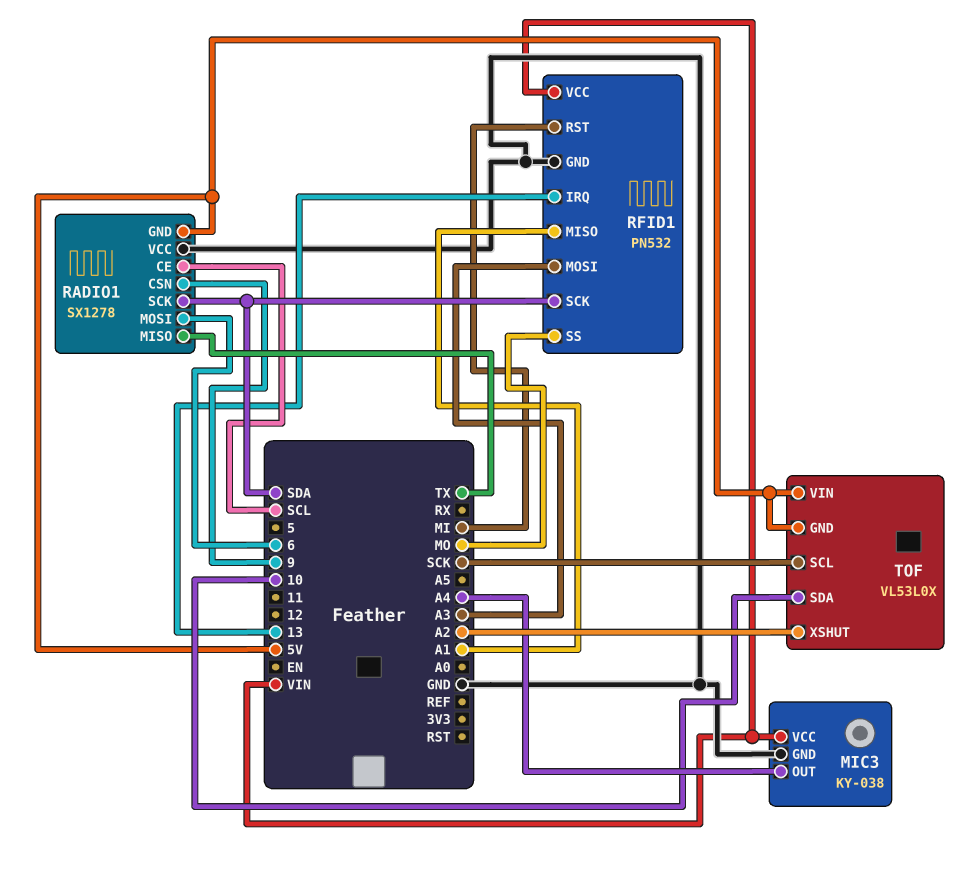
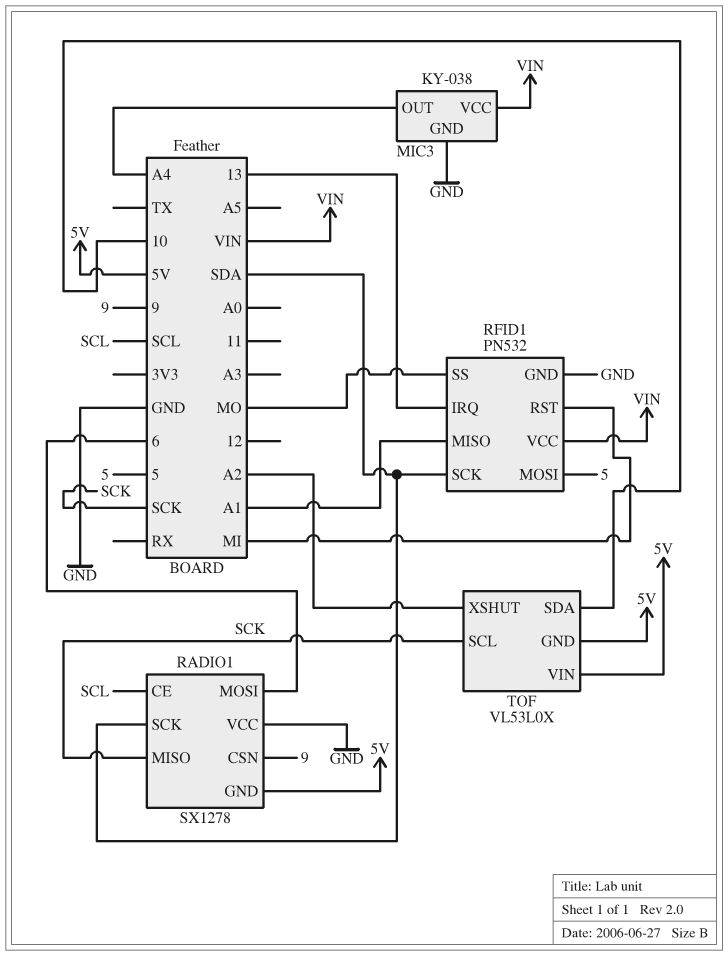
RADIO1 pin MISO: TX -> SCK
RFID1 pin MOSI: A3 -> 5

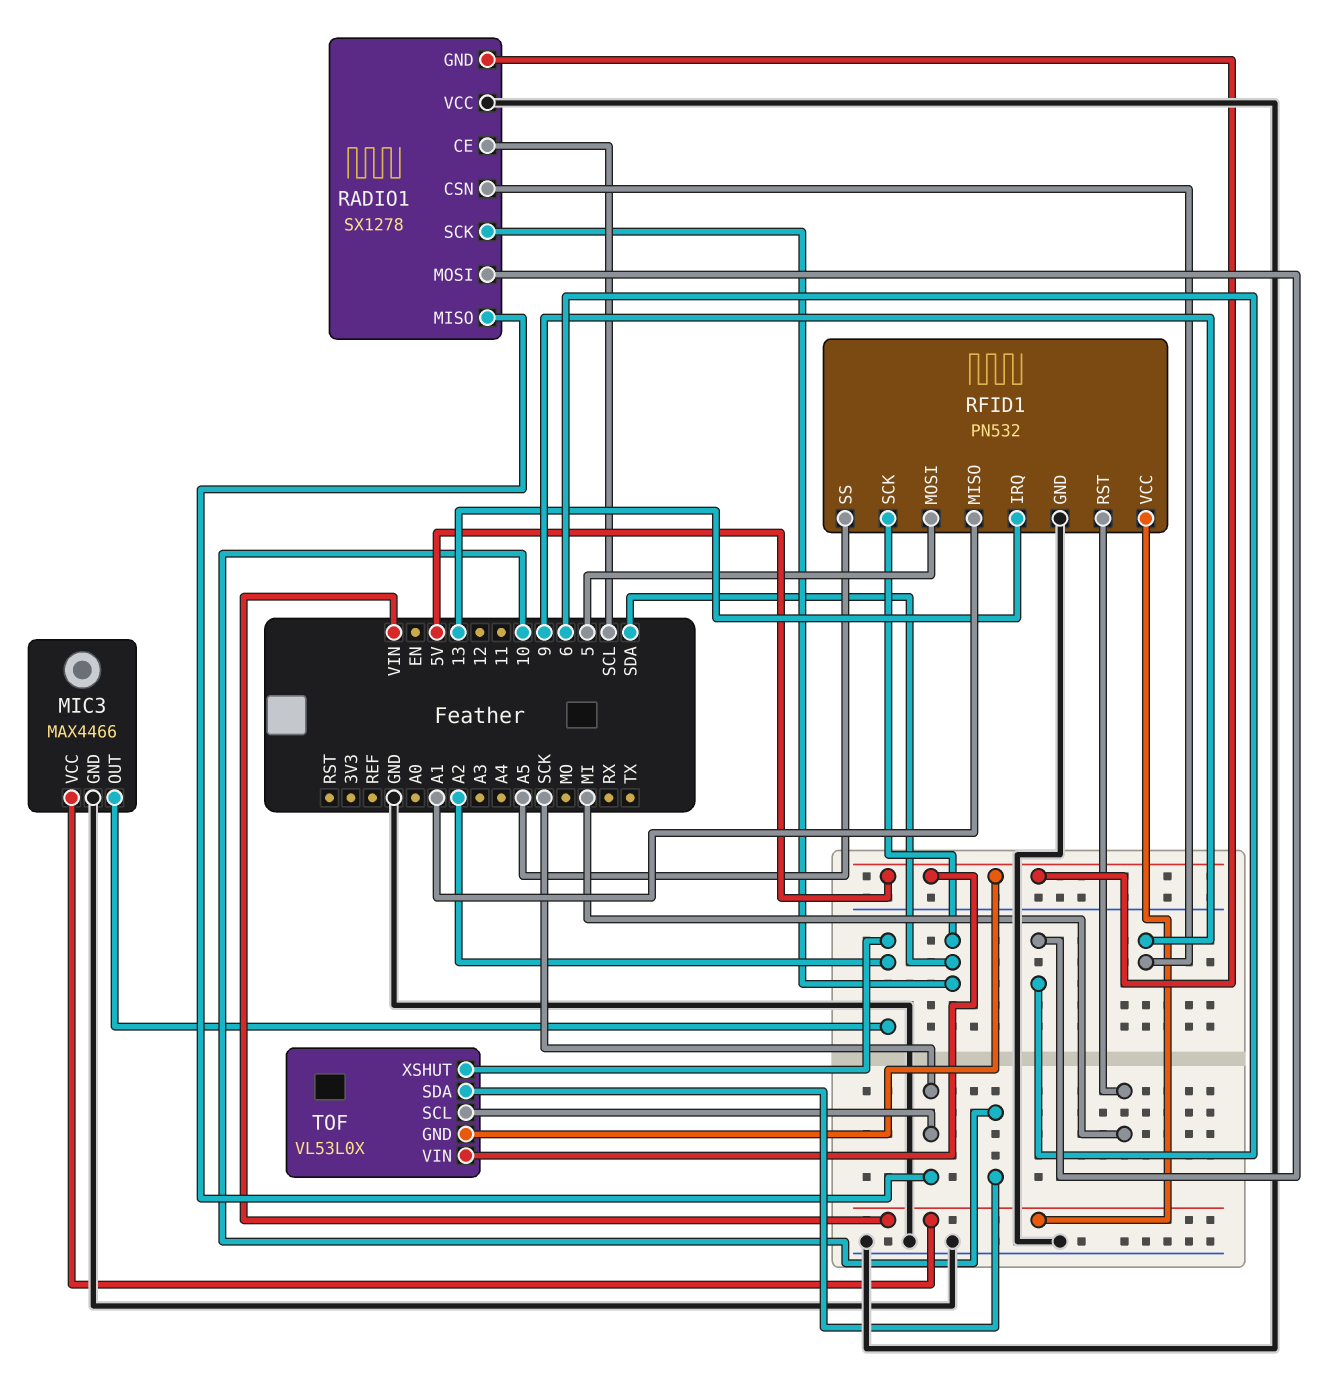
MIC3: KY-038 -> MAX4466
MIC3 pin OUT: A4 -> A2
RFID1 pin SS: MO -> A5

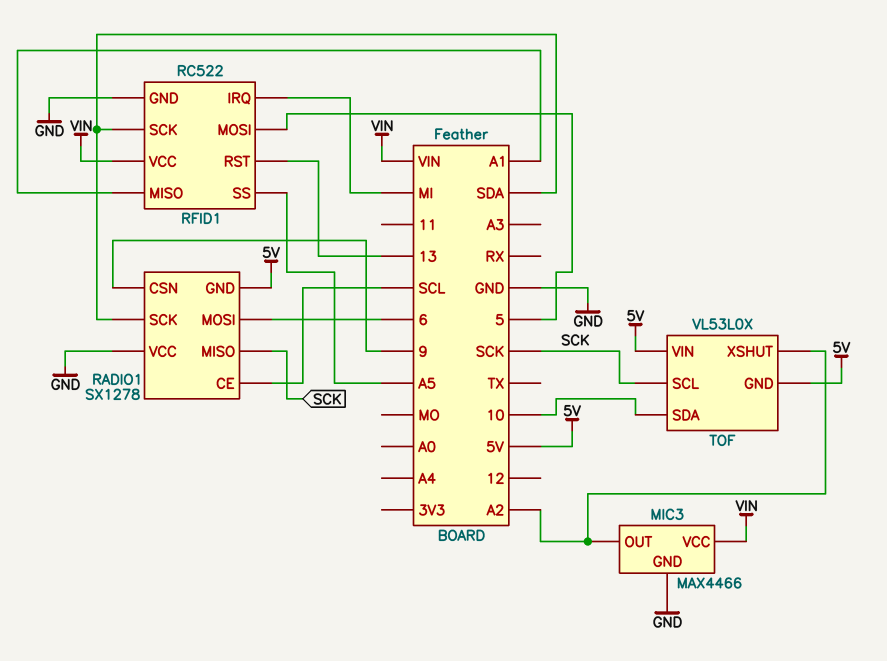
RFID1: PN532 -> RC522
RFID1 pin IRQ: 13 -> MI
RFID1 pin RST: MI -> 13

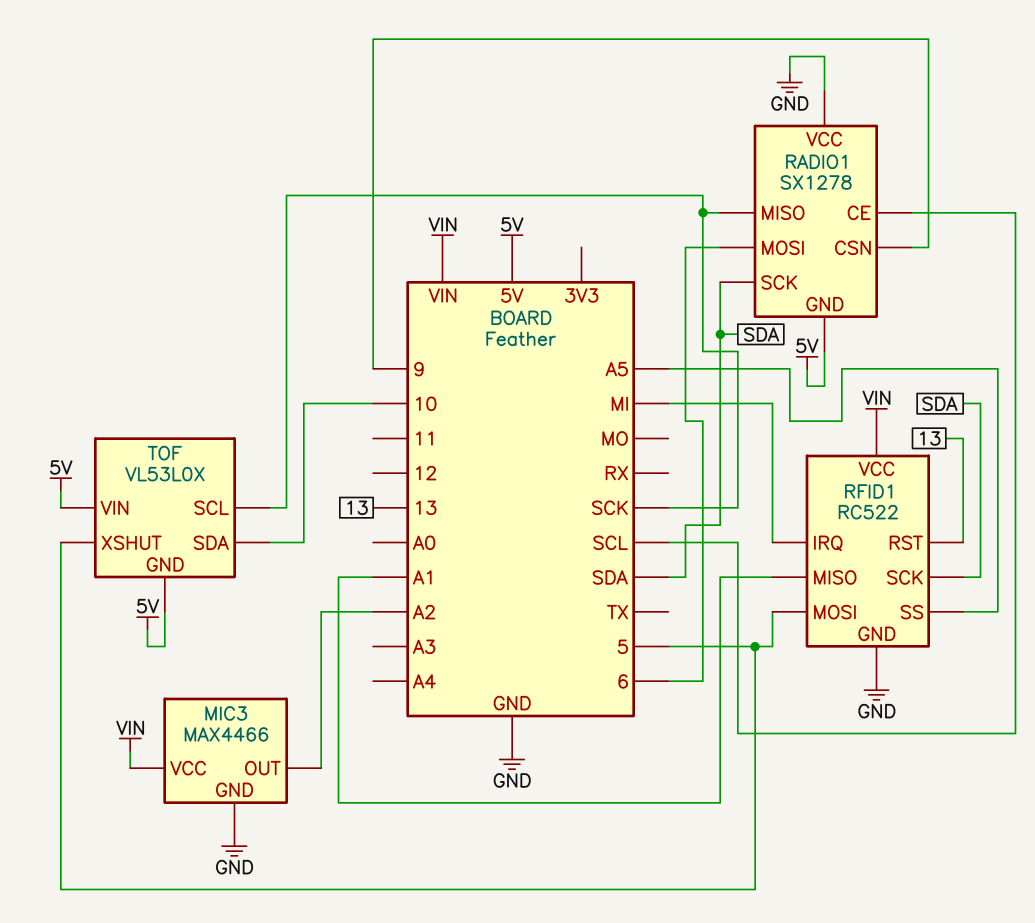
TOF pin XSHUT: A2 -> 5

